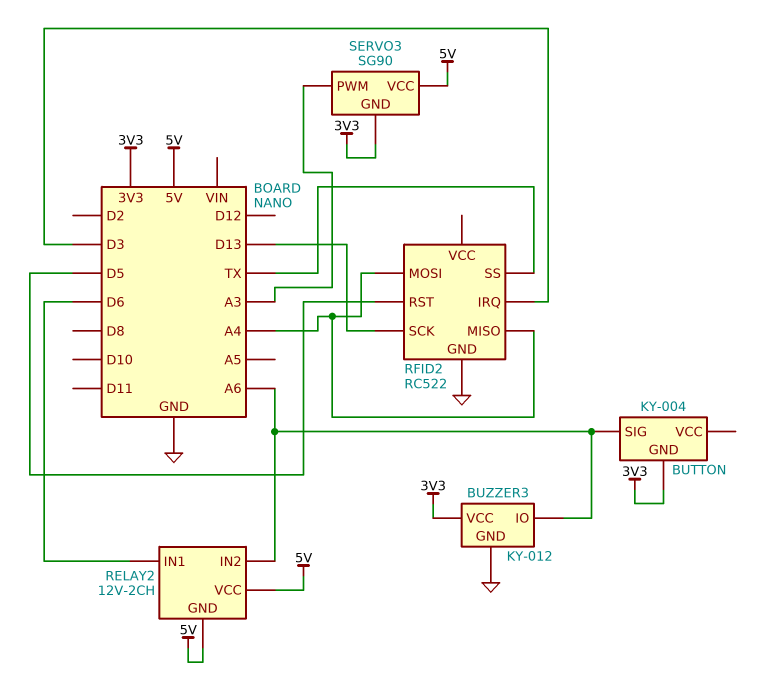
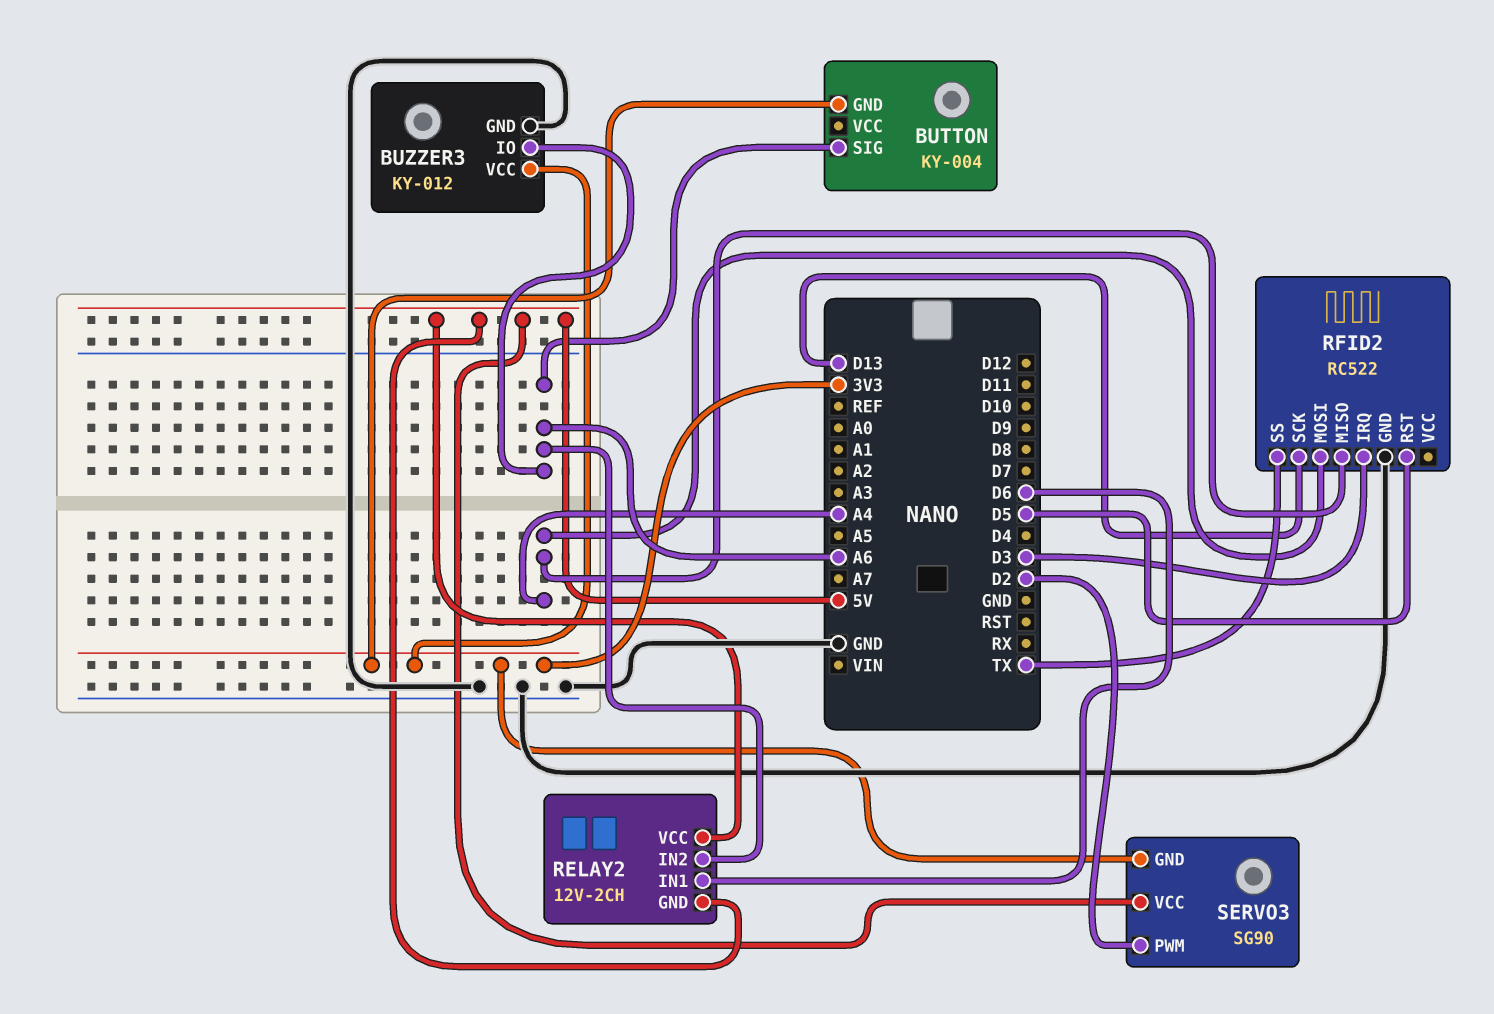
SERVO3 pin PWM: A3 -> D2

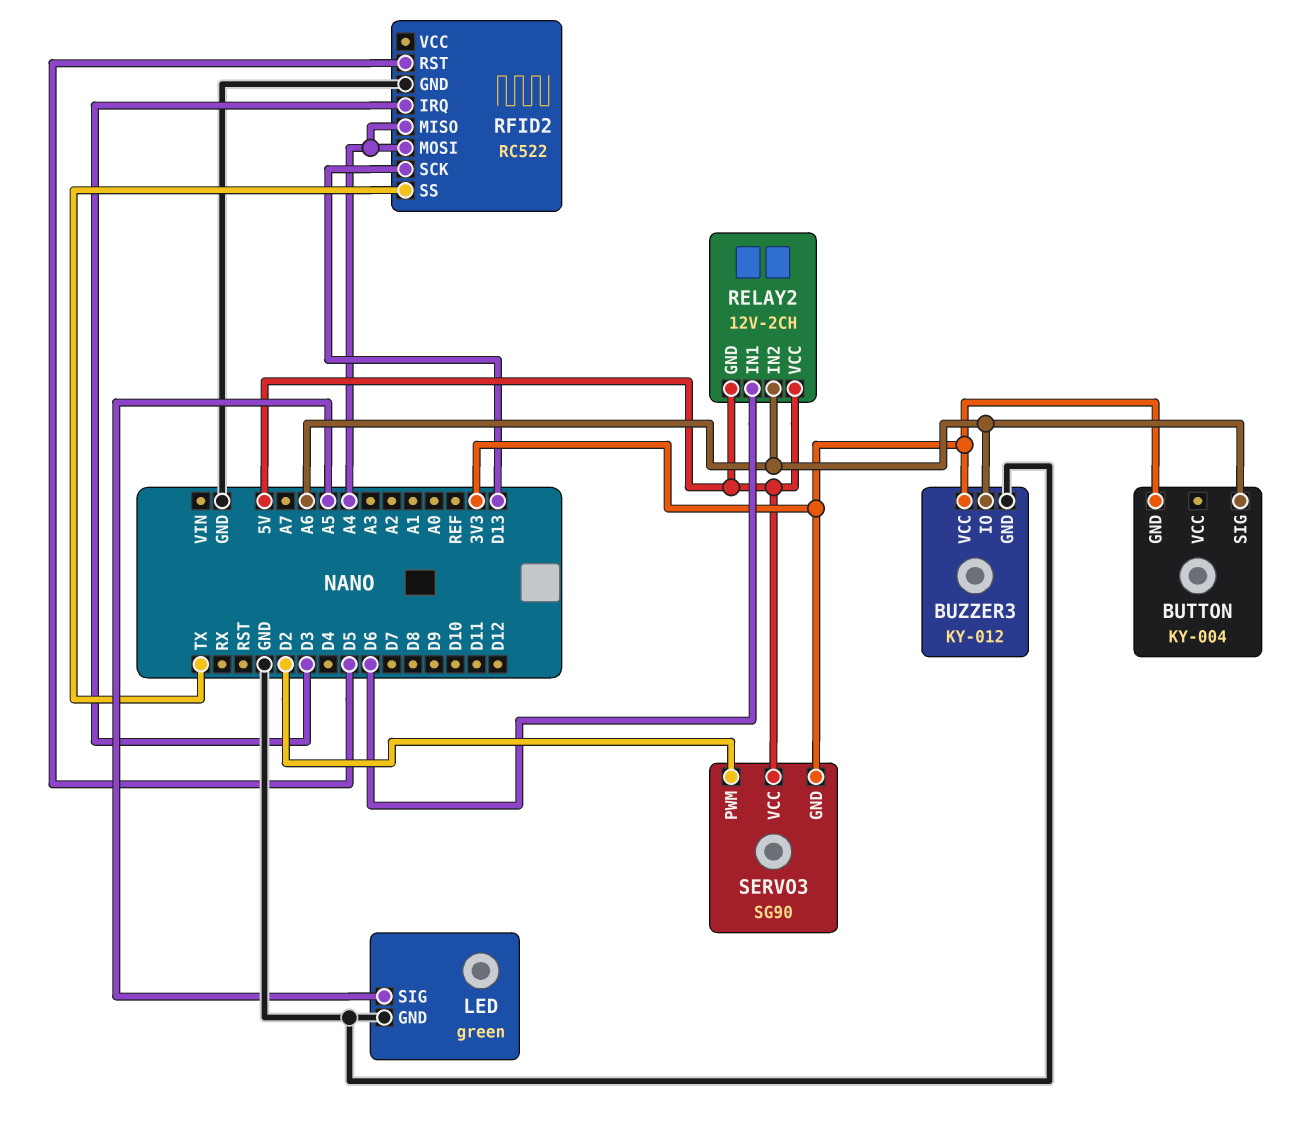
LED: none -> green
LED pin GND: none -> GND
LED pin SIG: none -> A5

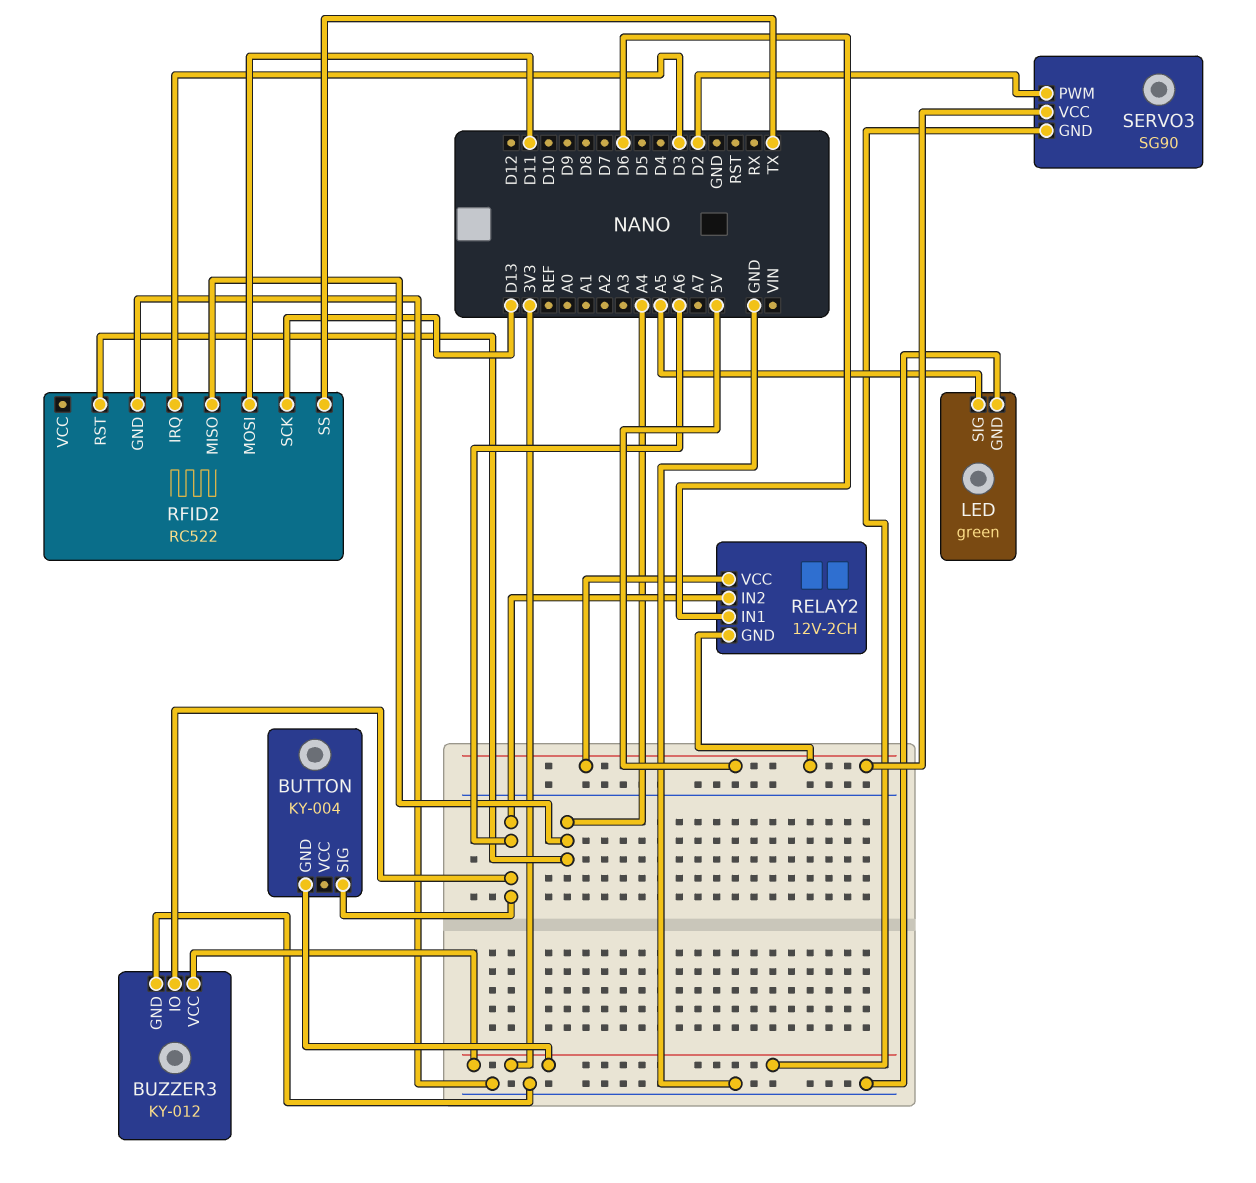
RFID2 pin MOSI: A4 -> D11
RFID2 pin RST: D5 -> A4

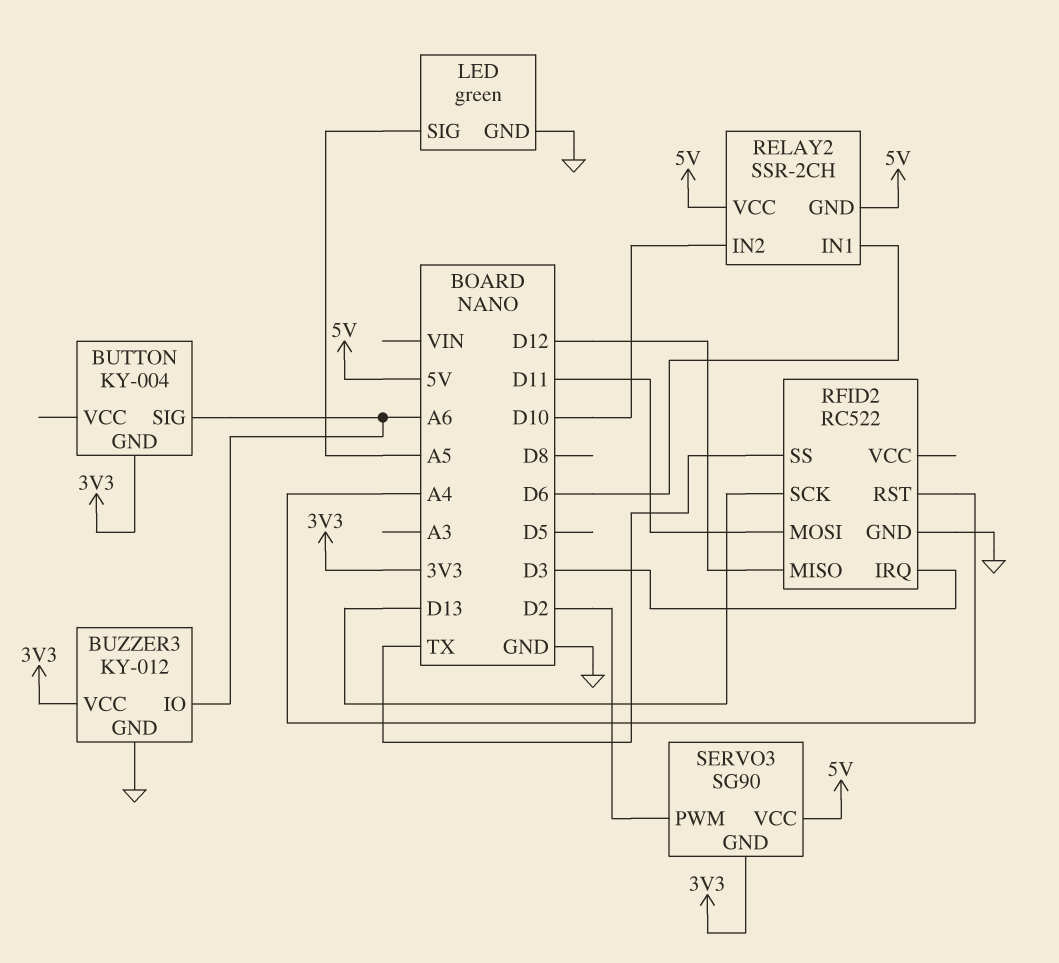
RELAY2: 12V-2CH -> SSR-2CH
RELAY2 pin IN2: A6 -> D10
RFID2 pin MISO: A4 -> D12

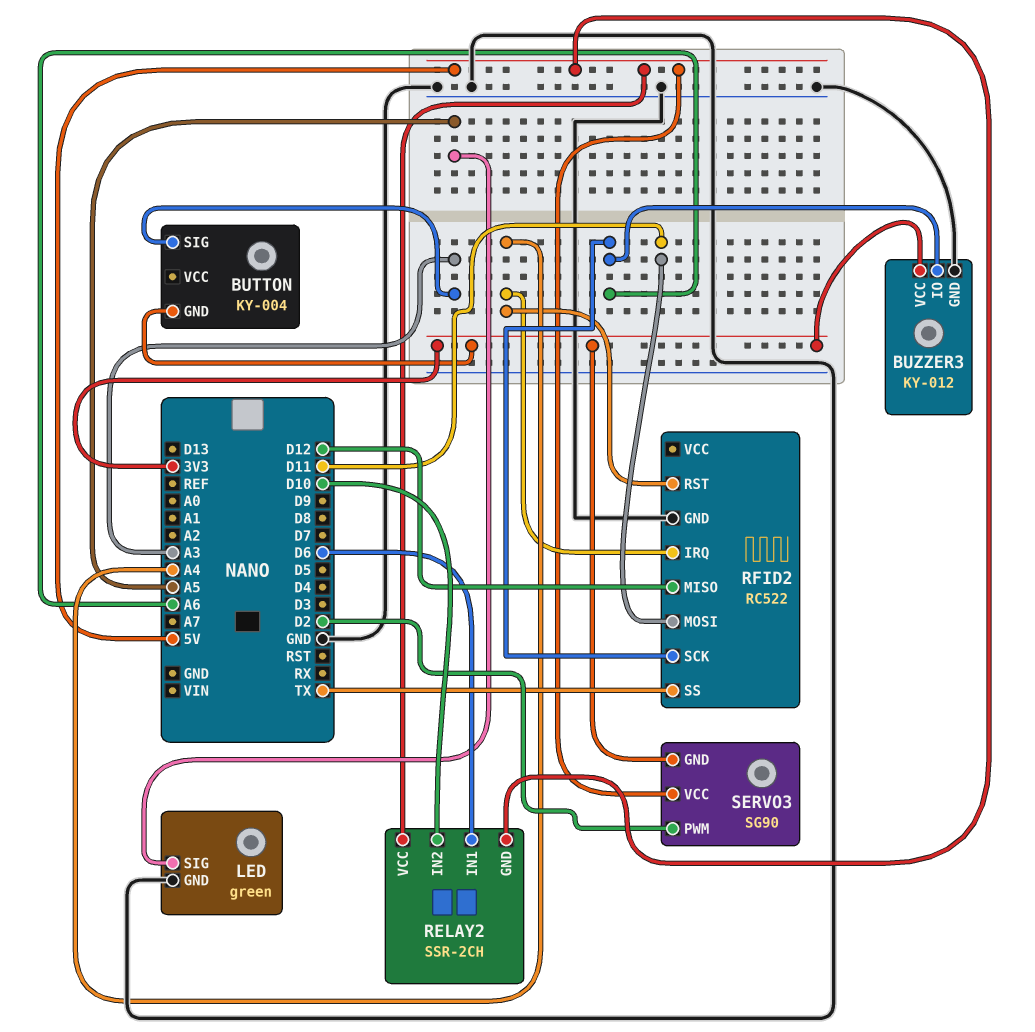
BUTTON pin SIG: A6 -> A3
RFID2 pin IRQ: D3 -> A4
RFID2 pin SCK: D13 -> A6

